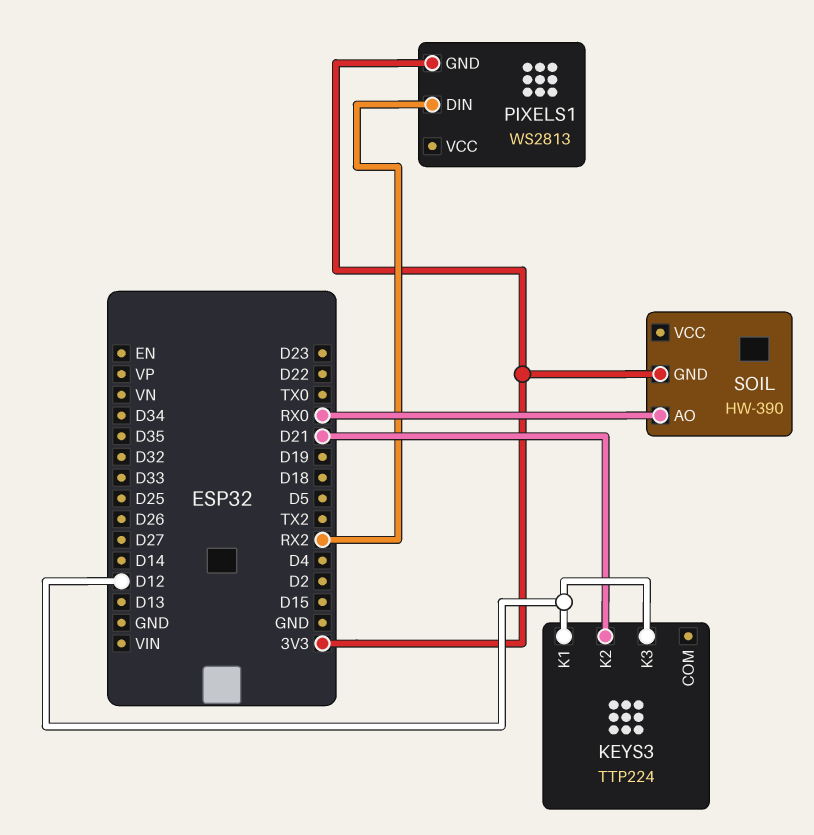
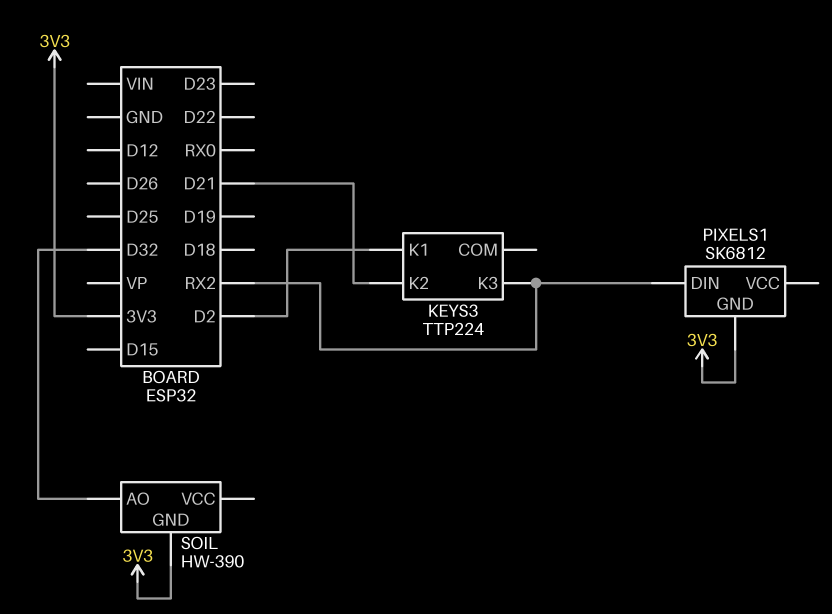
KEYS3 pin K1: D12 -> D2
KEYS3 pin K3: D12 -> RX2
PIXELS1: WS2813 -> SK6812
SOIL pin AO: RX0 -> D32

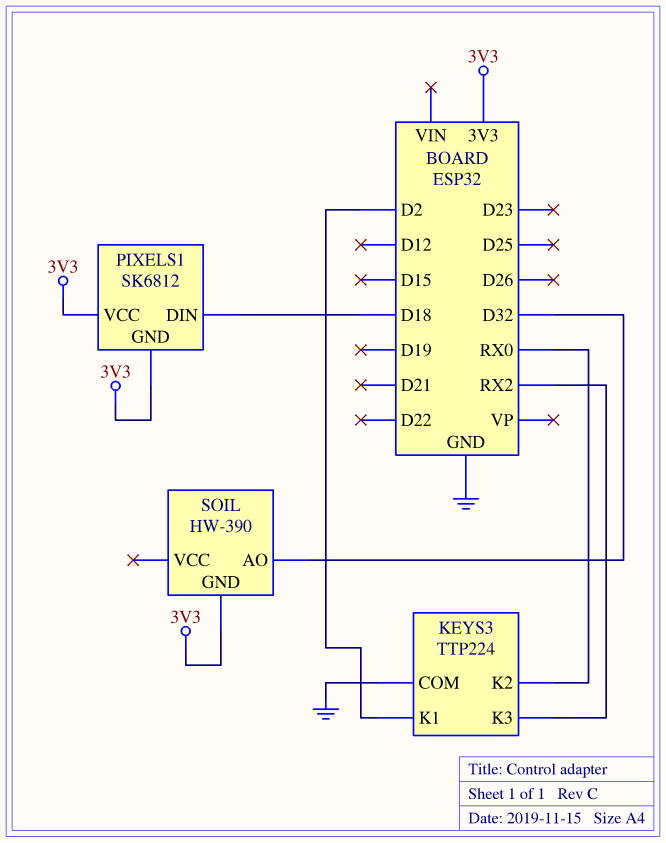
KEYS3 pin COM: none -> GND
KEYS3 pin K2: D21 -> RX0
PIXELS1 pin DIN: RX2 -> D18
PIXELS1 pin VCC: none -> 3V3

